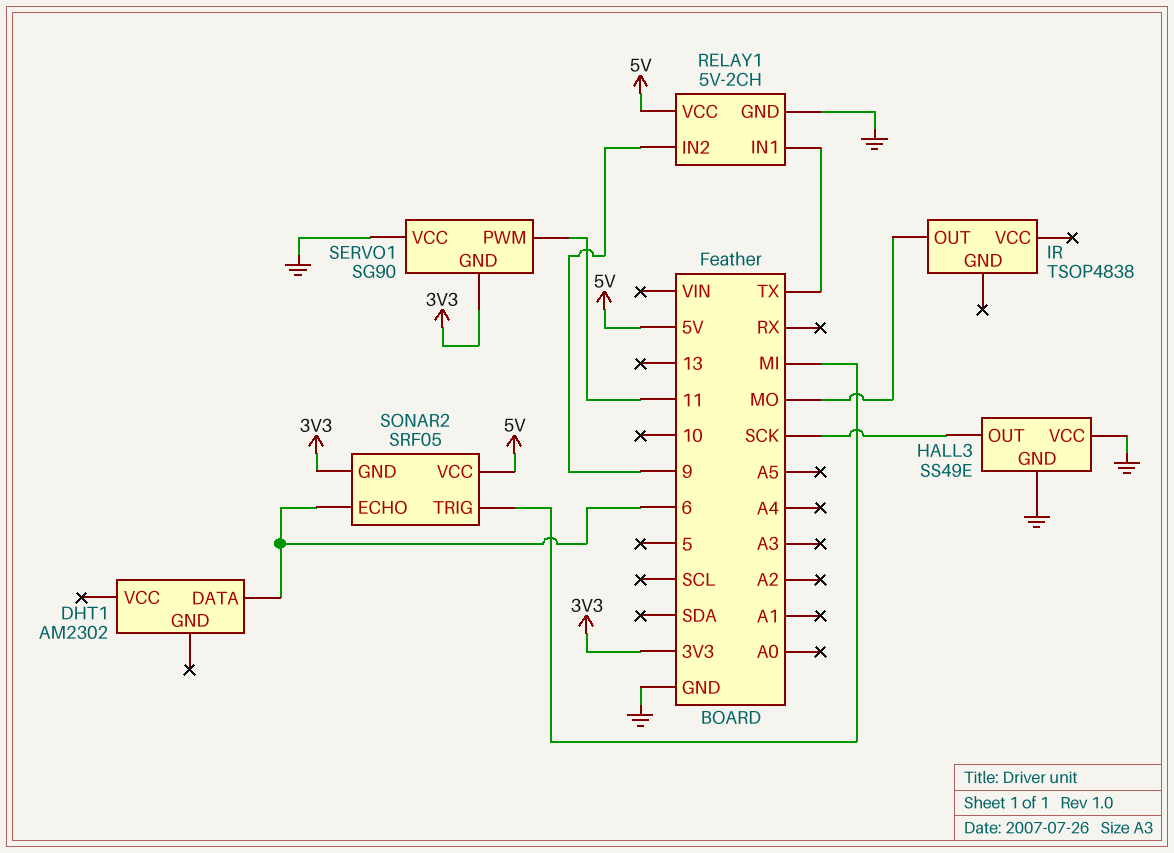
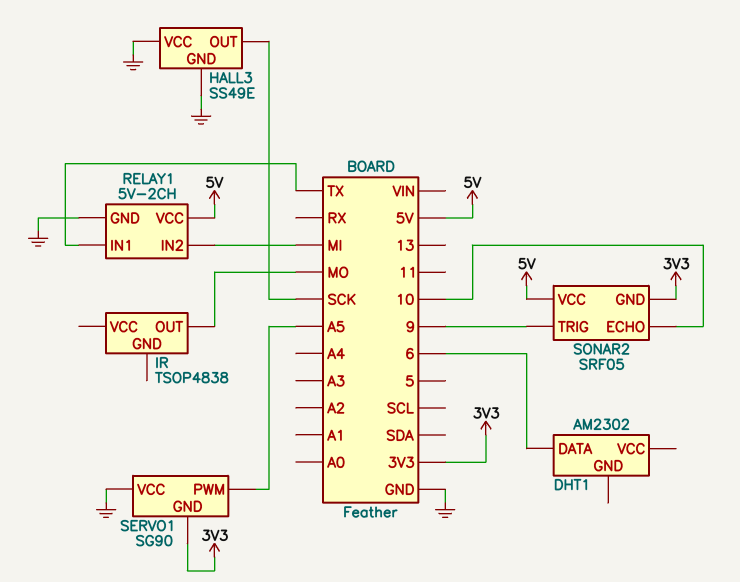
RELAY1 pin IN2: 9 -> MI
SERVO1 pin PWM: 11 -> A5
SONAR2 pin ECHO: 6 -> 10
SONAR2 pin TRIG: MI -> 9

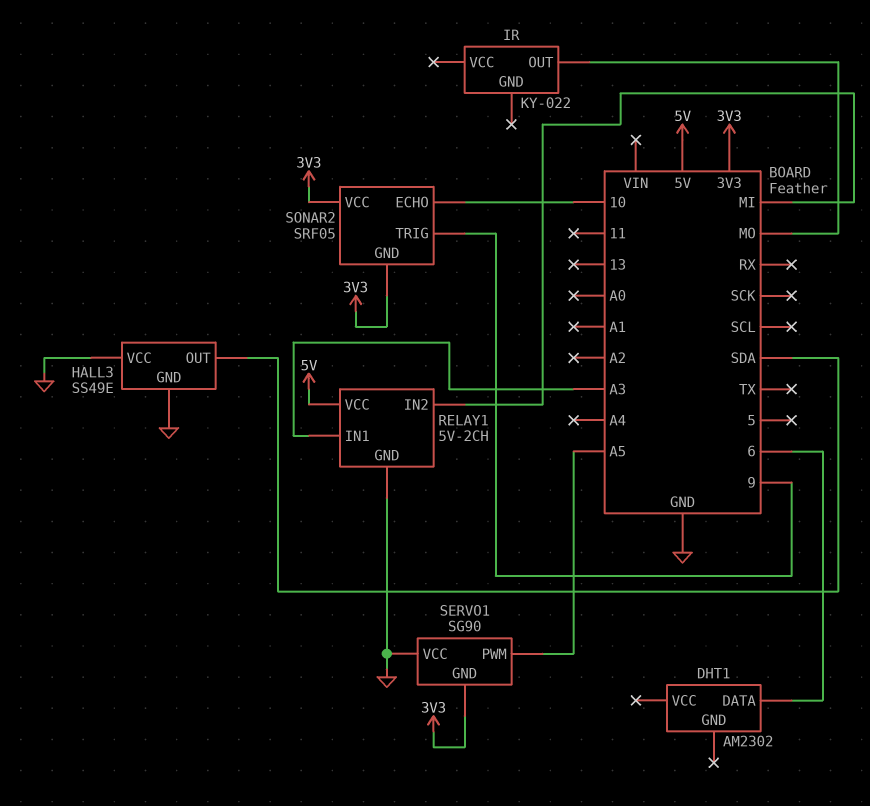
HALL3 pin OUT: SCK -> SDA
IR: TSOP4838 -> KY-022
RELAY1 pin IN1: TX -> A3
SONAR2 pin VCC: 5V -> 3V3

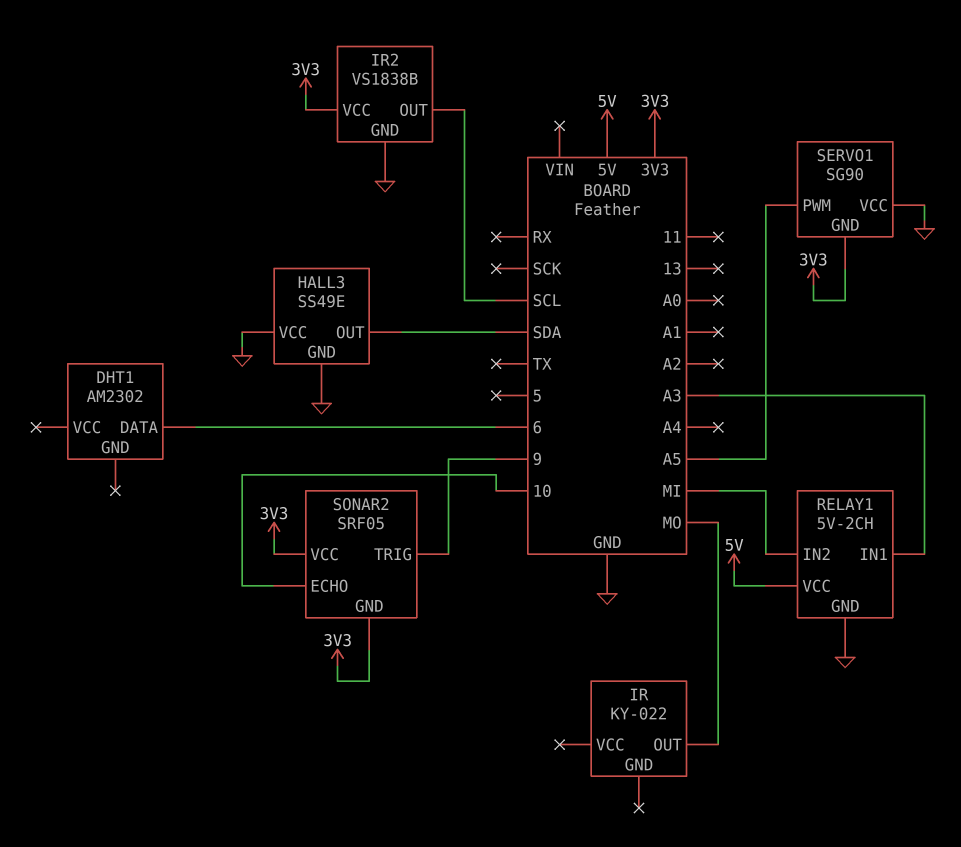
IR2: none -> VS1838B
IR2 pin GND: none -> GND
IR2 pin OUT: none -> SCL
IR2 pin VCC: none -> 3V3

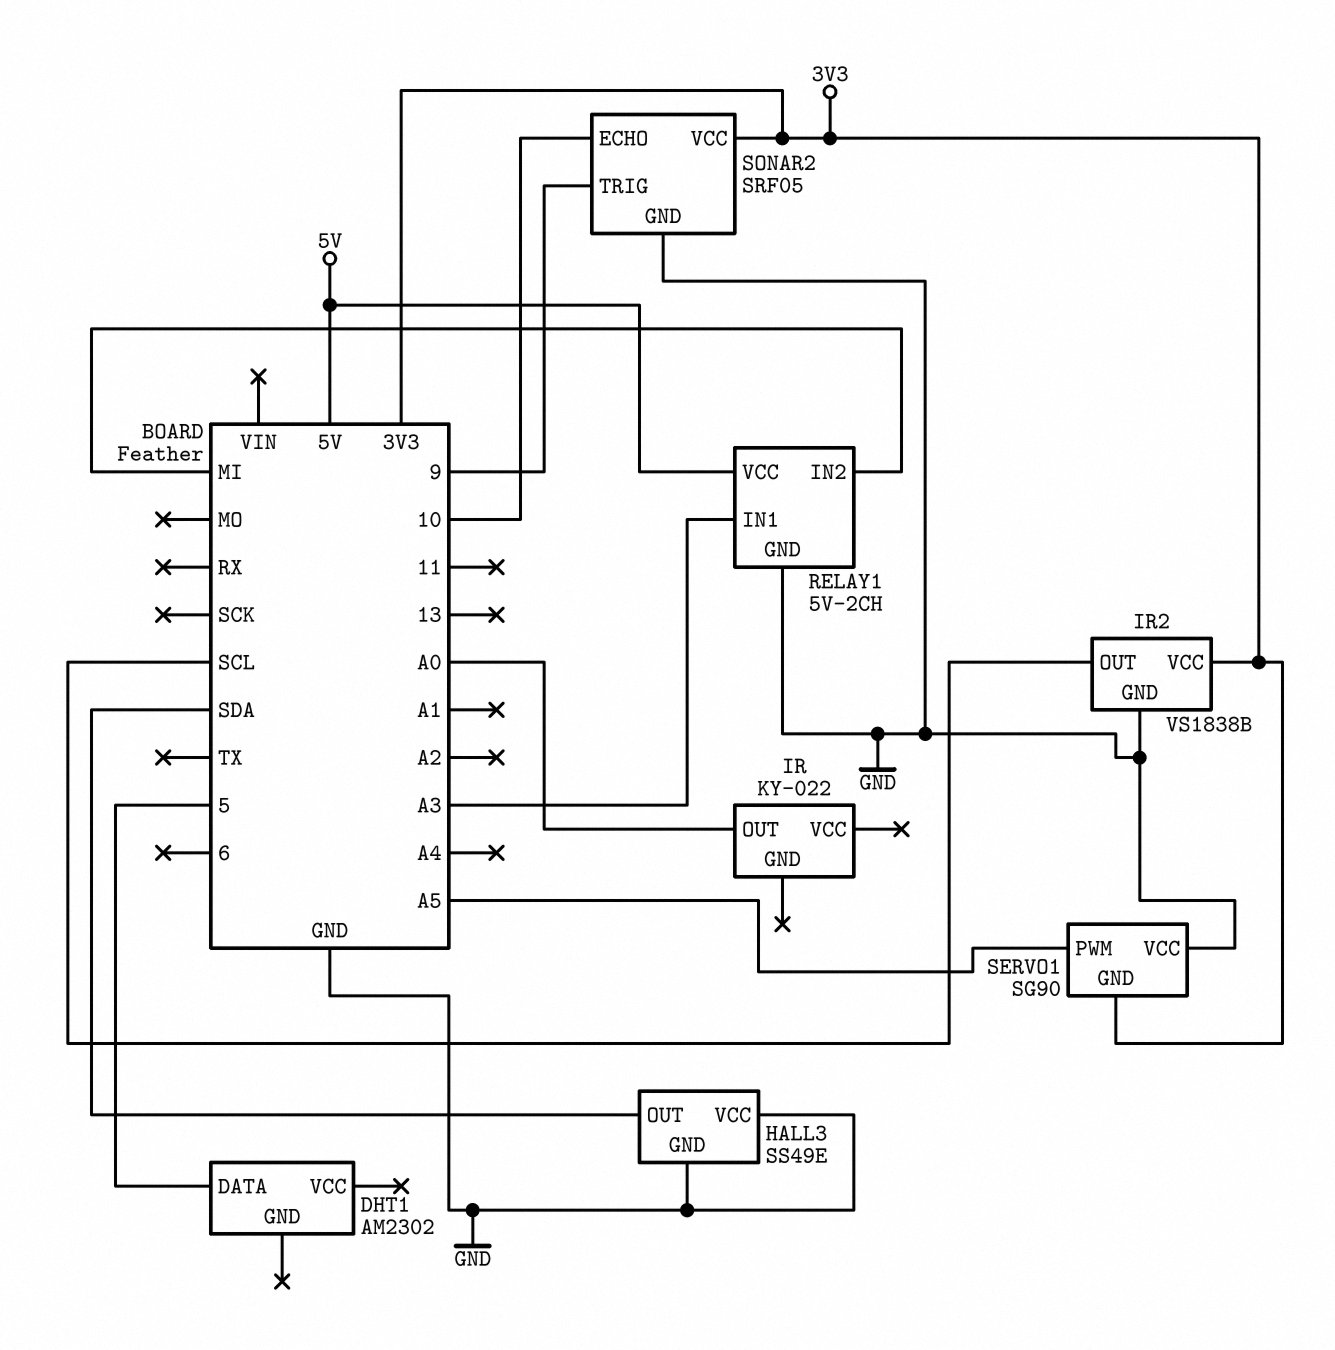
DHT1 pin DATA: 6 -> 5
IR pin OUT: MO -> A0
SONAR2 pin GND: 3V3 -> GND

